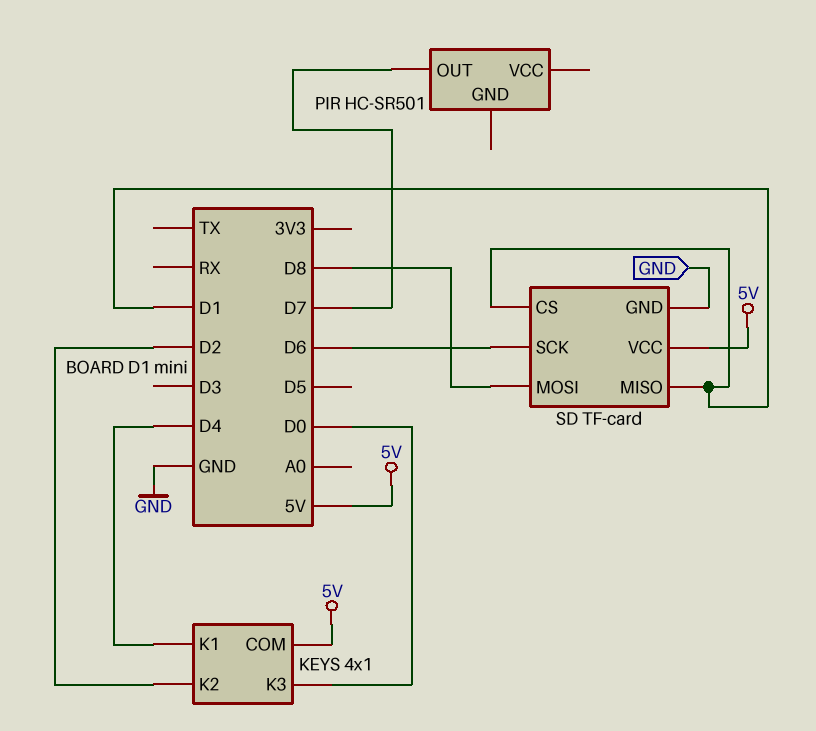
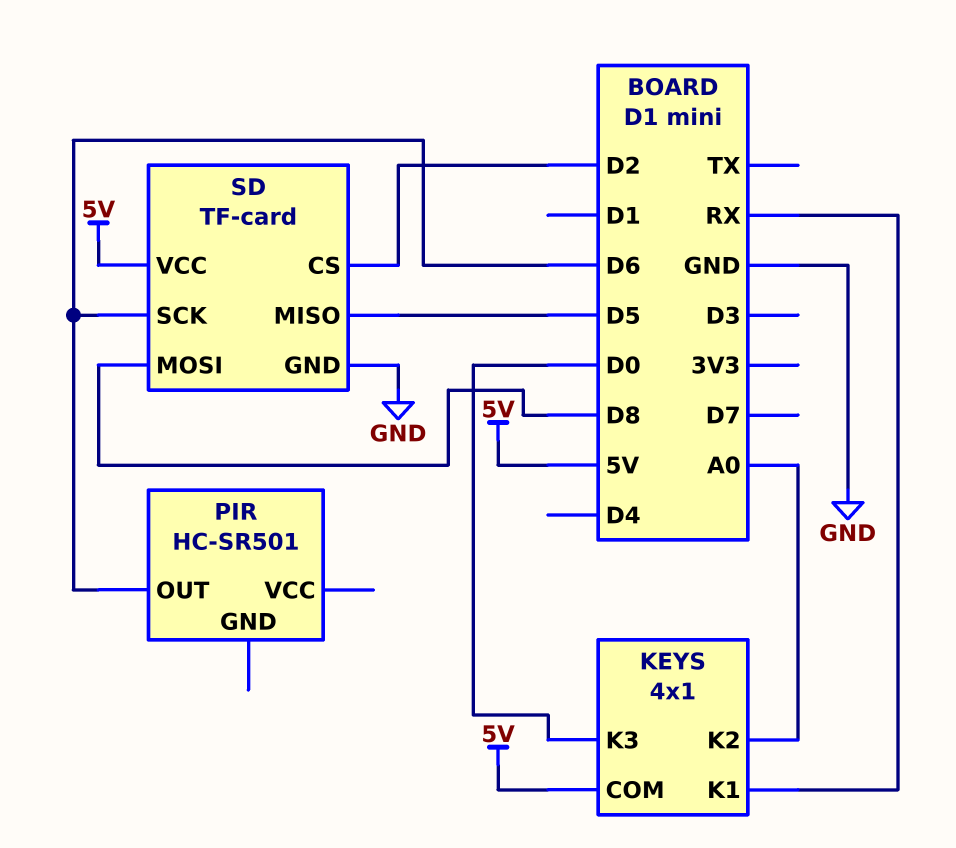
KEYS pin K1: D4 -> RX
KEYS pin K2: D2 -> A0
PIR pin OUT: D7 -> D6
SD pin CS: D1 -> D2
SD pin MISO: D1 -> D5

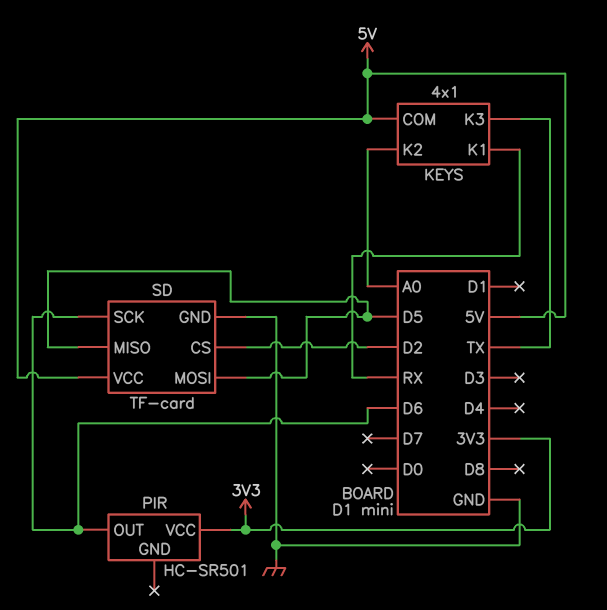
KEYS pin K3: D0 -> TX
PIR pin VCC: none -> 3V3
SD pin MOSI: D8 -> D5

